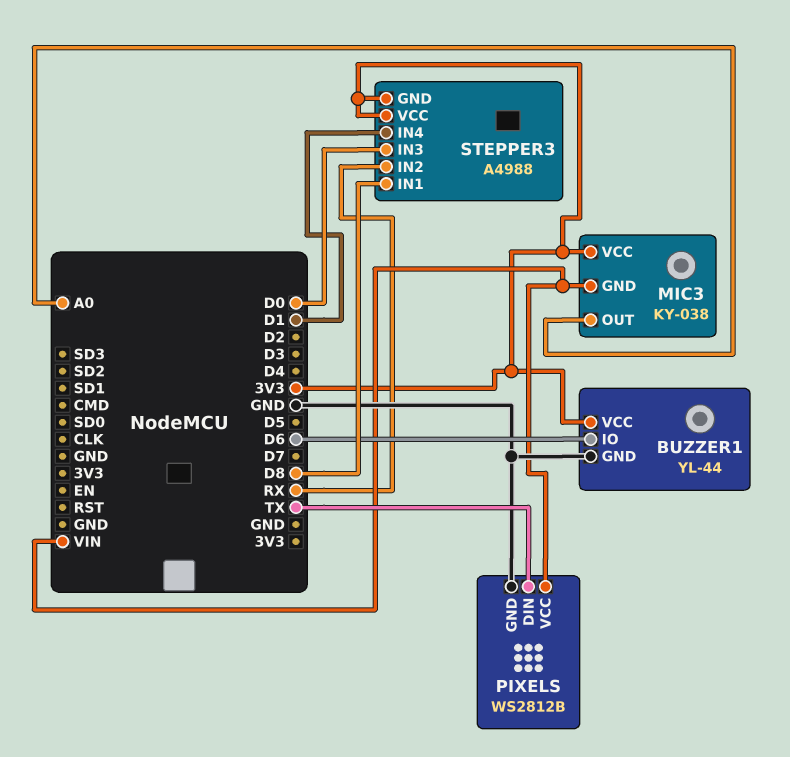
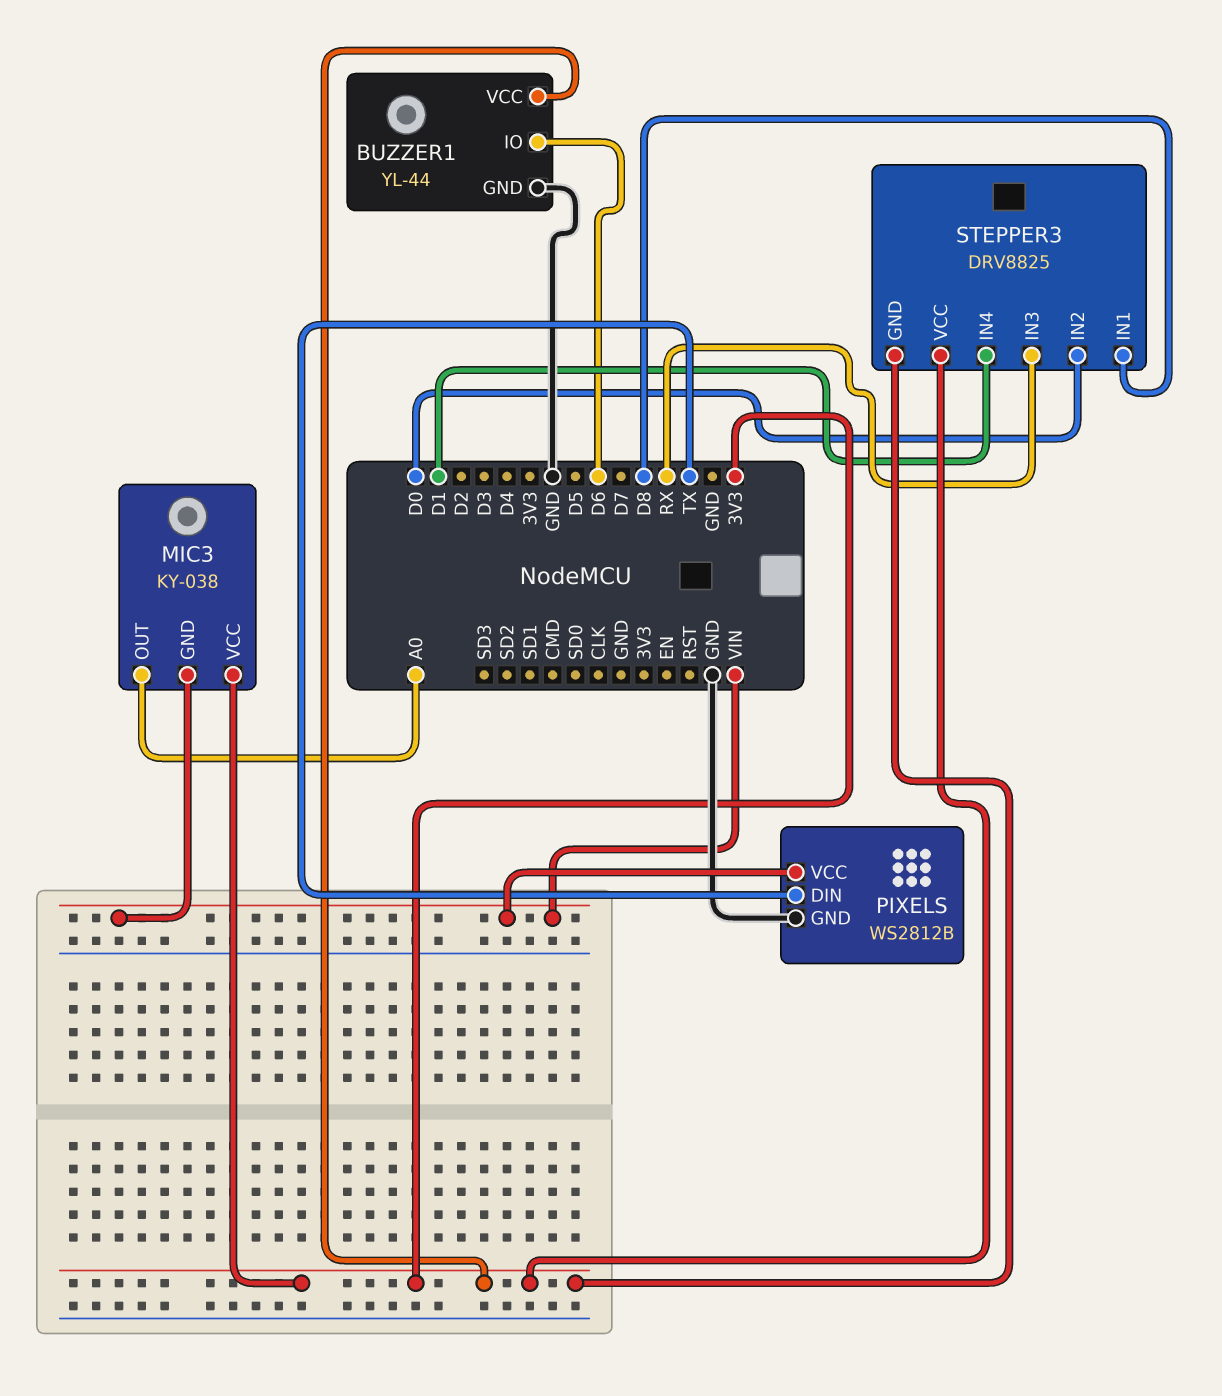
STEPPER3: A4988 -> DRV8825
STEPPER3 pin IN2: RX -> D0
STEPPER3 pin IN3: D0 -> RX

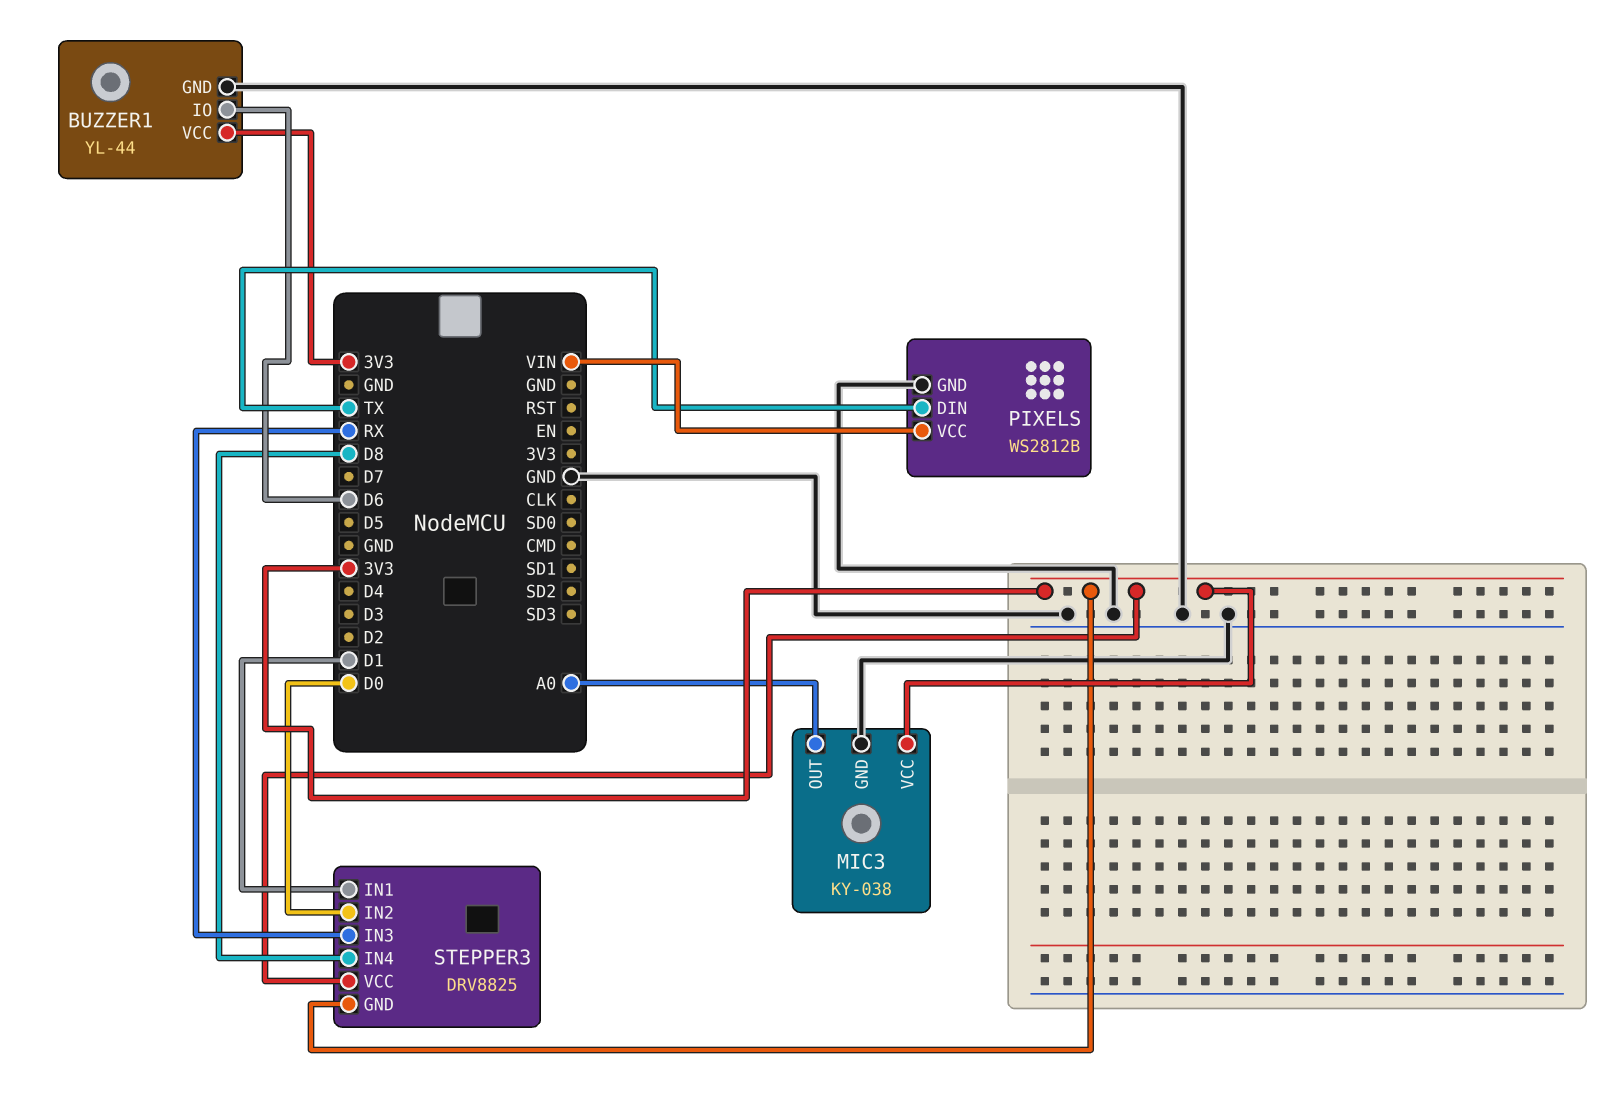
MIC3 pin GND: VIN -> GND
STEPPER3 pin IN1: D8 -> D1
STEPPER3 pin IN4: D1 -> D8

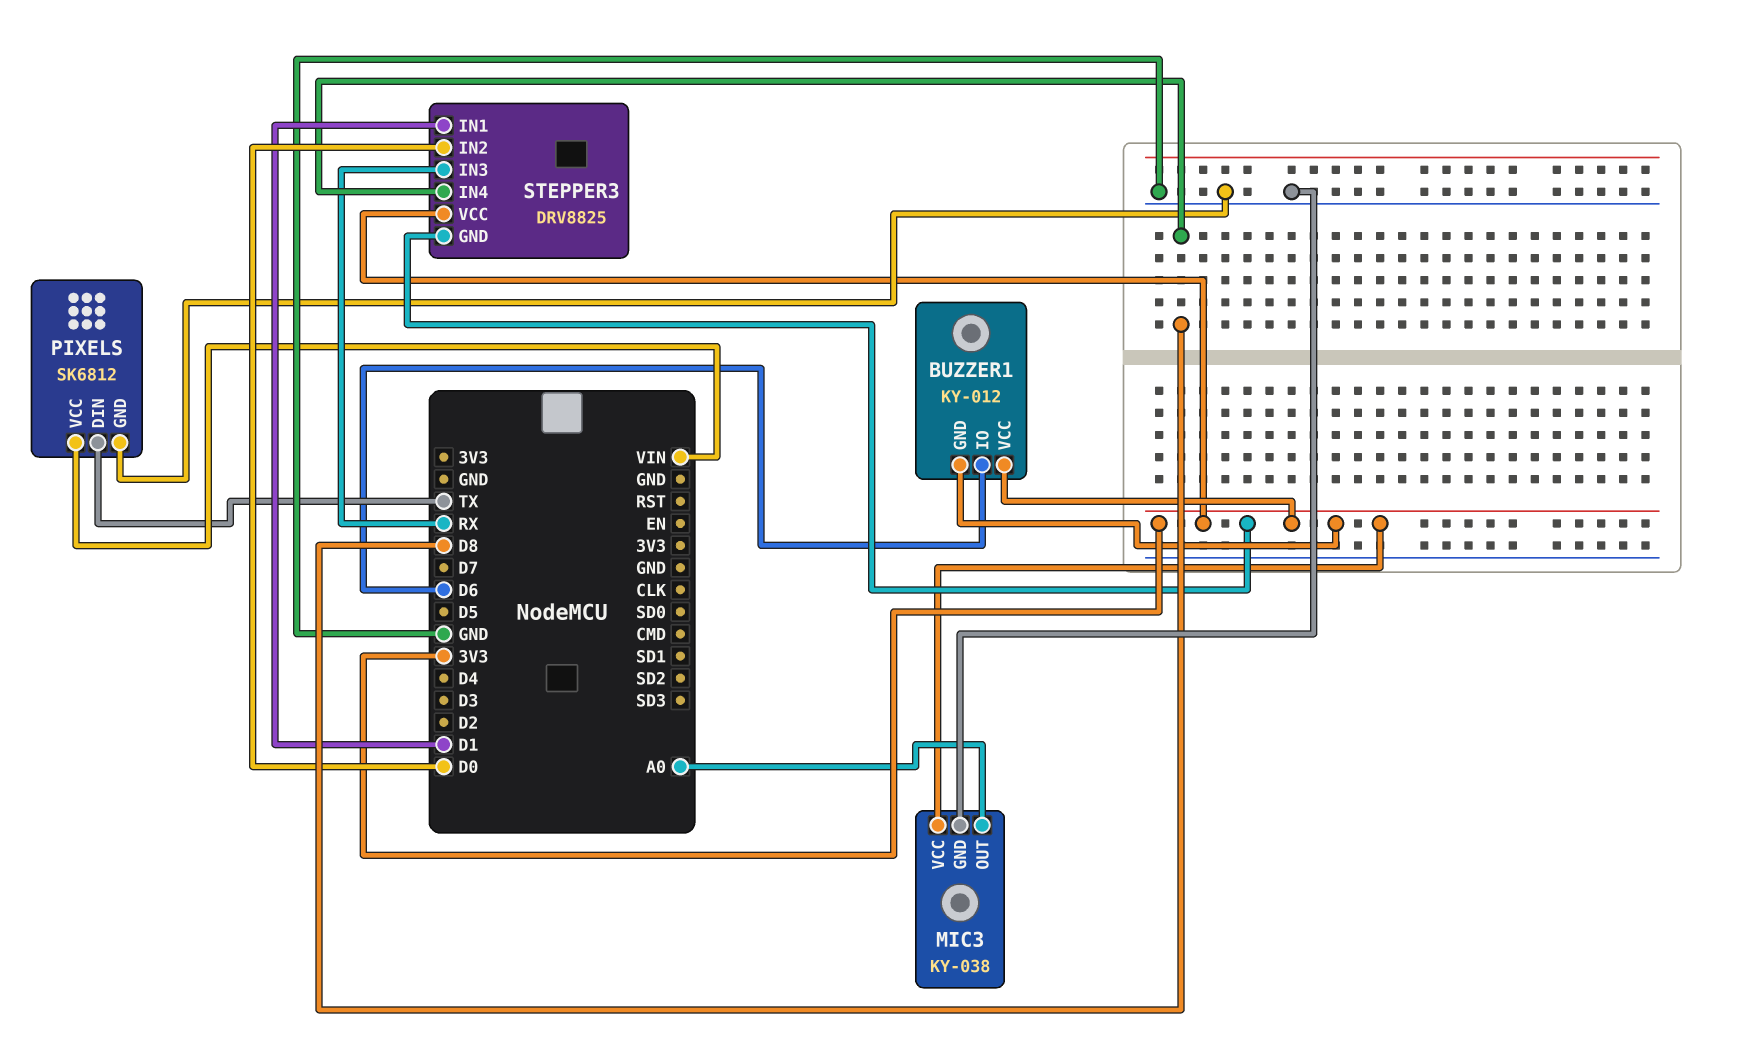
BUZZER1: YL-44 -> KY-012
BUZZER1 pin GND: GND -> 3V3
PIXELS: WS2812B -> SK6812

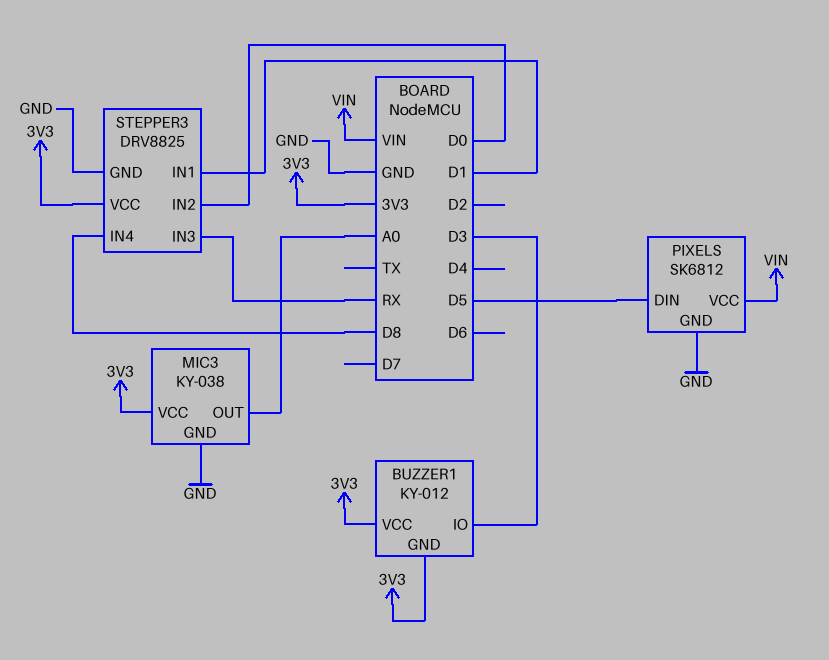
BUZZER1 pin IO: D6 -> D3
PIXELS pin DIN: TX -> D5
STEPPER3 pin GND: 3V3 -> GND

